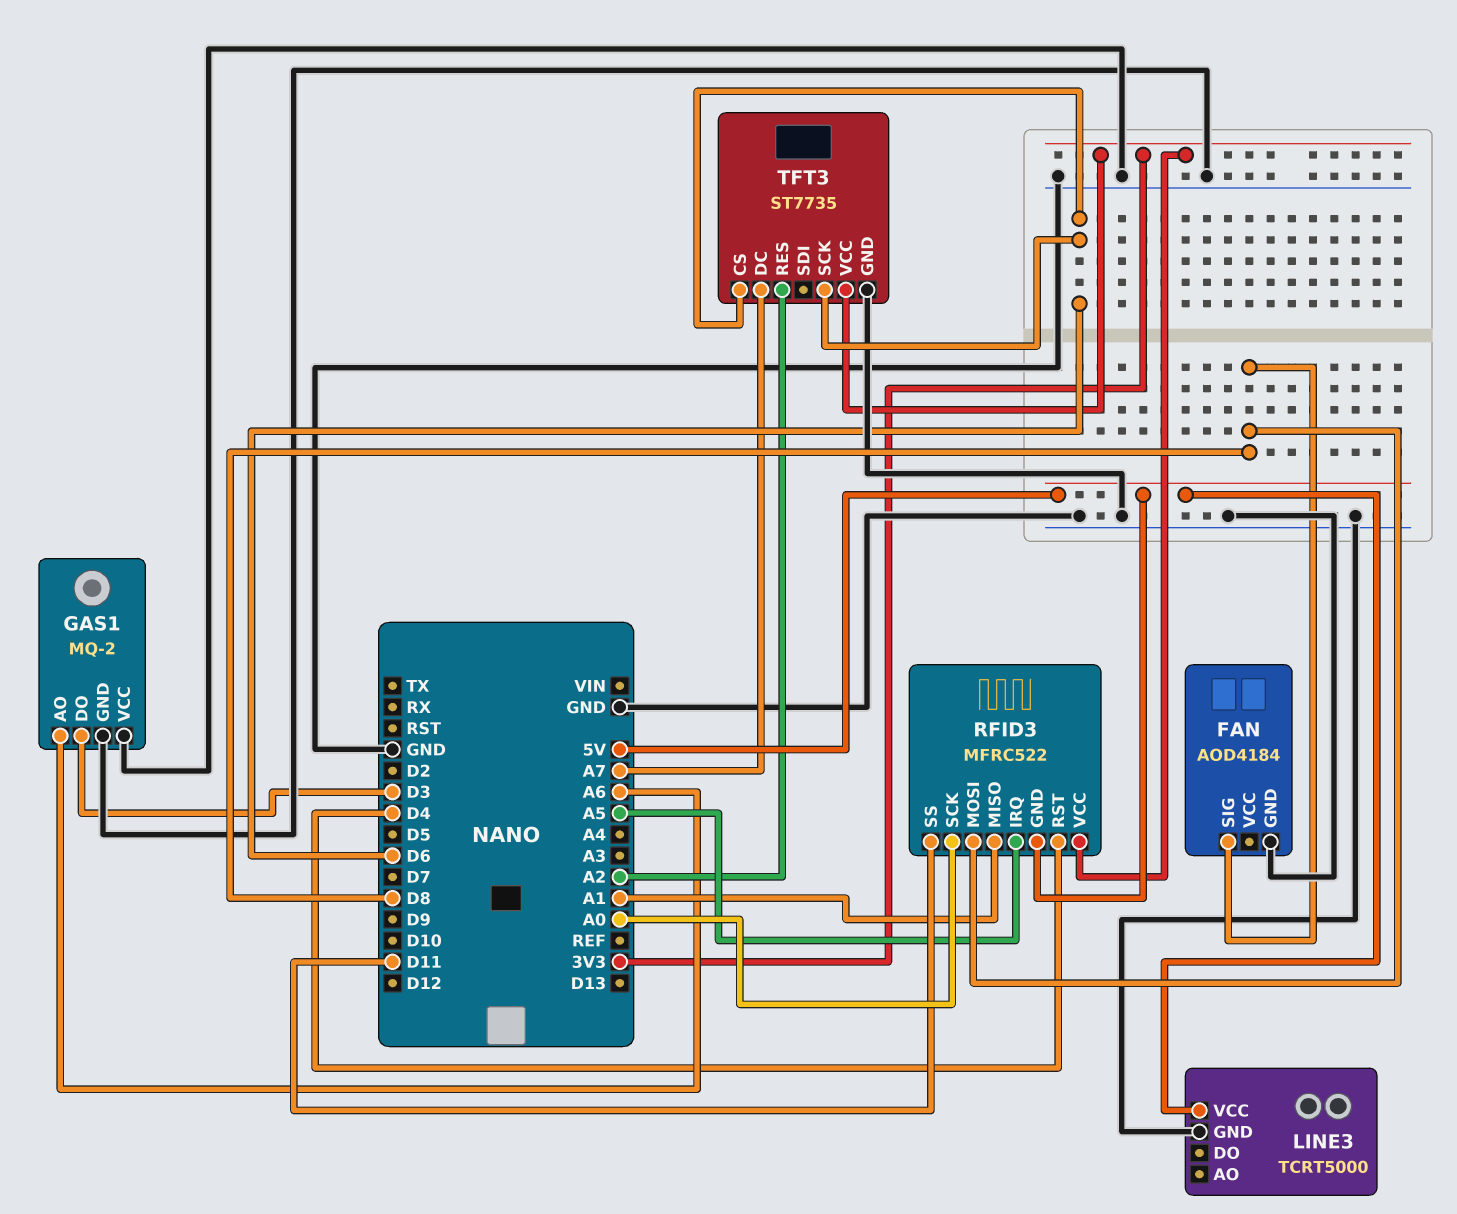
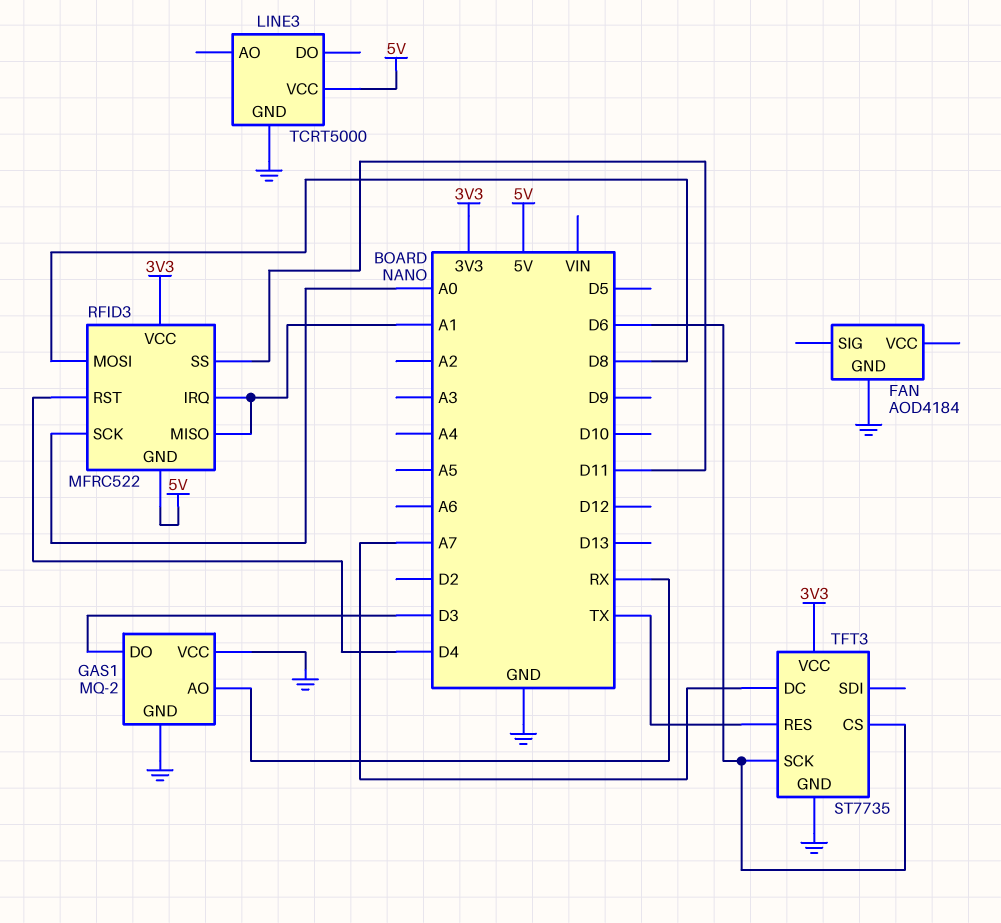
FAN pin SIG: D8 -> none
GAS1 pin AO: A6 -> RX
RFID3 pin IRQ: A5 -> A1
TFT3 pin RES: A2 -> TX

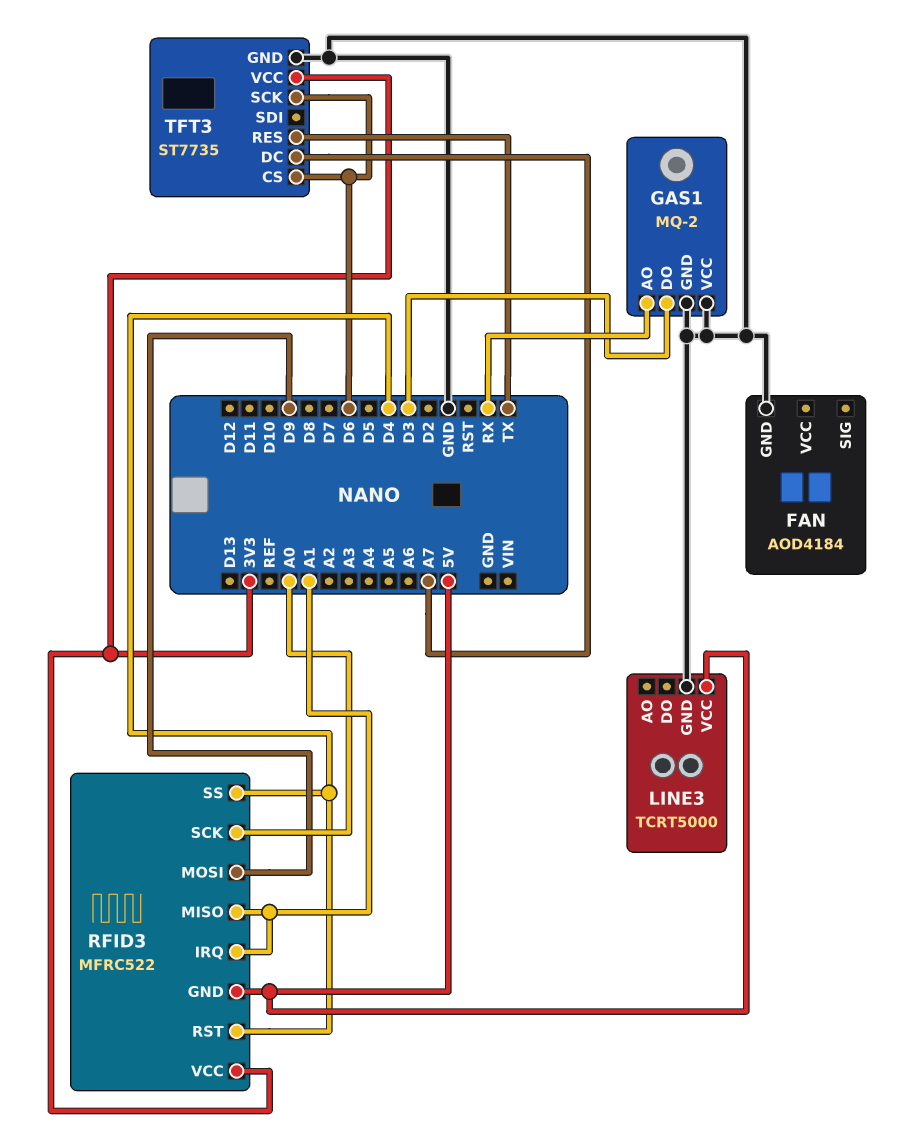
RFID3 pin MOSI: D8 -> D9
RFID3 pin SS: D11 -> D4

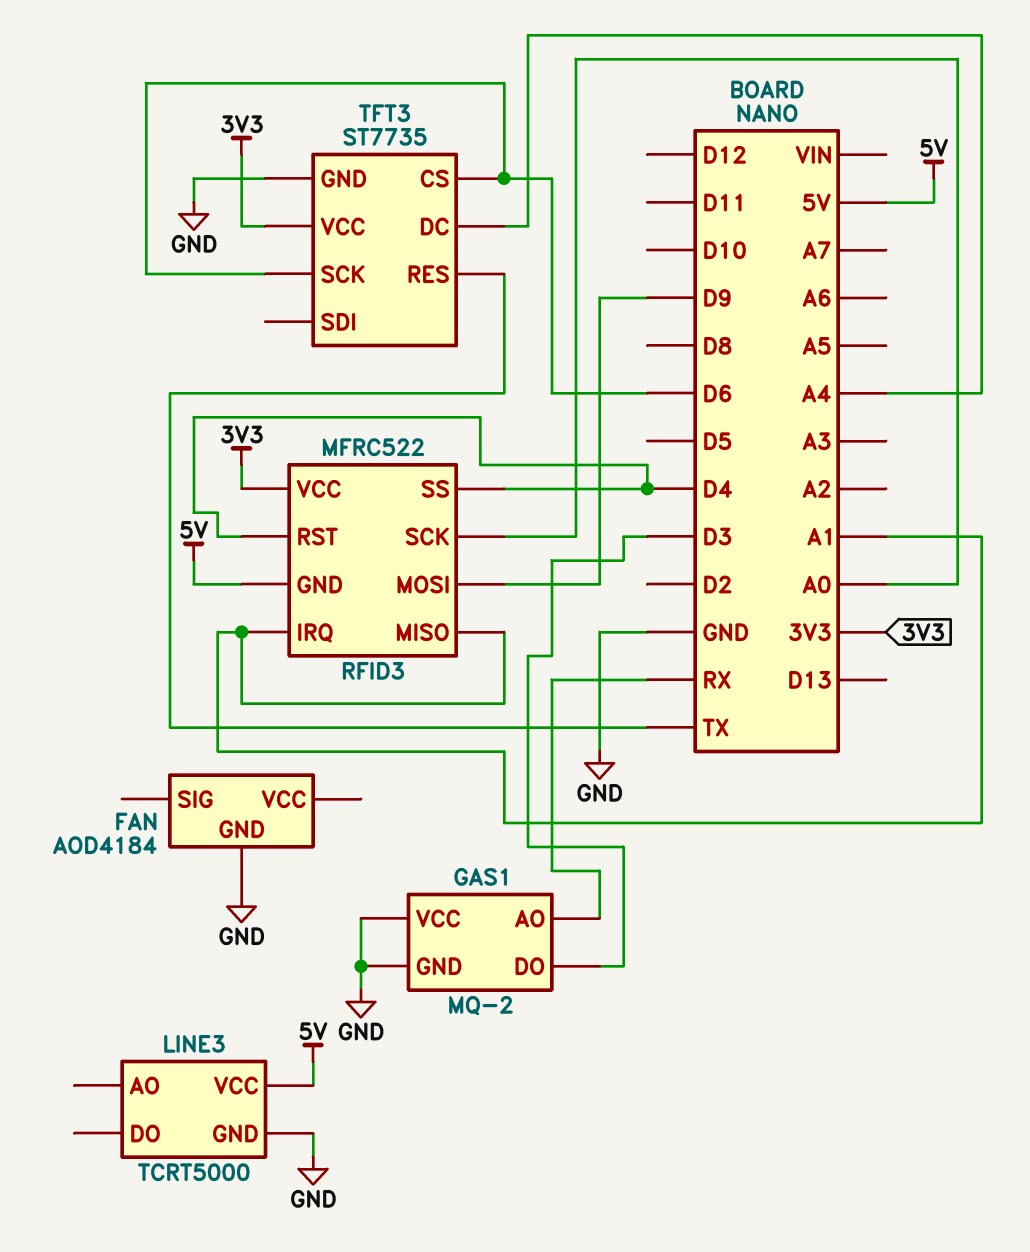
TFT3 pin DC: A7 -> A4

